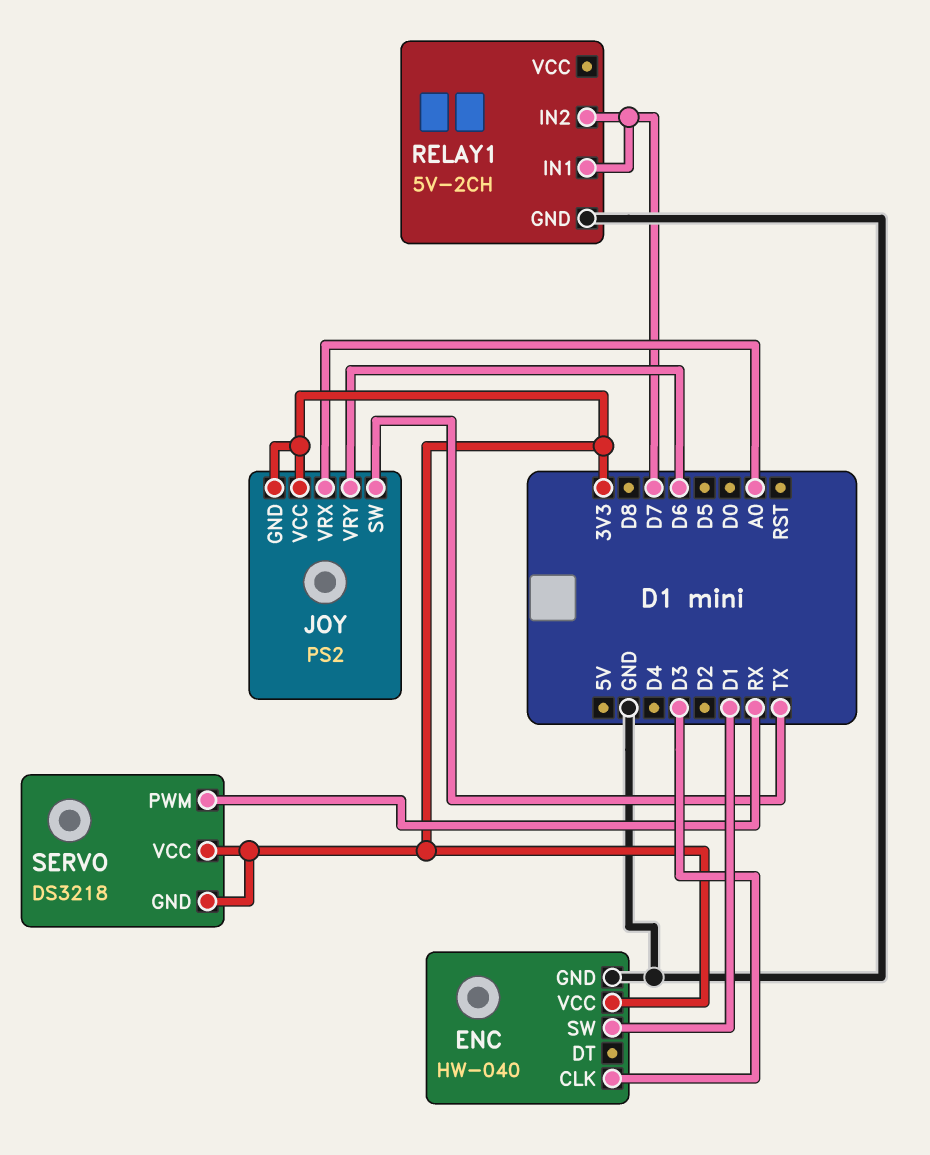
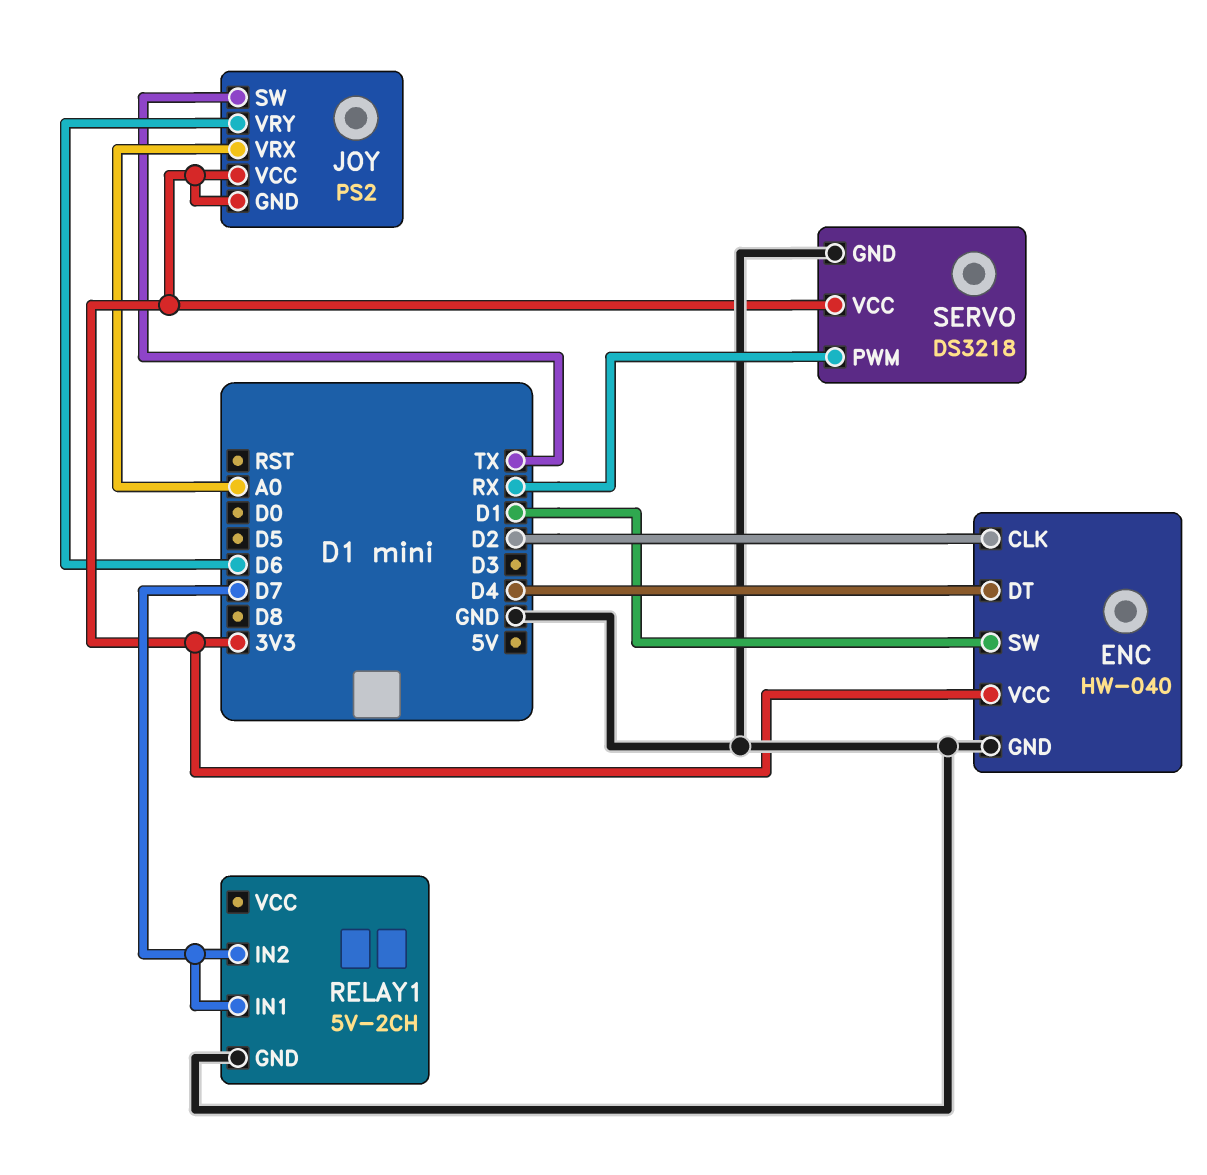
ENC pin CLK: D3 -> D2
ENC pin DT: none -> D4
SERVO pin GND: 3V3 -> GND

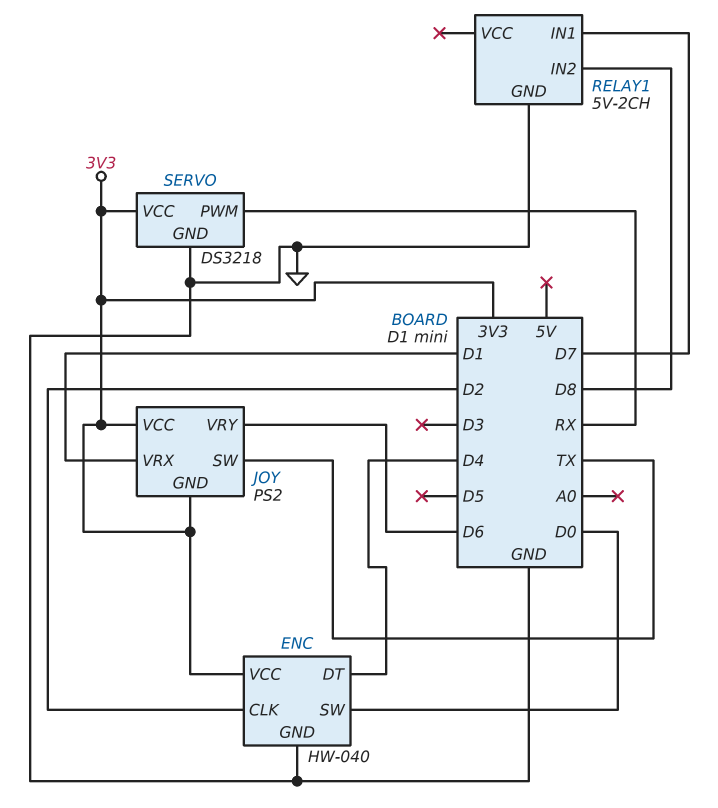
ENC pin SW: D1 -> D0
JOY pin VRX: A0 -> D1
RELAY1 pin IN2: D7 -> D8

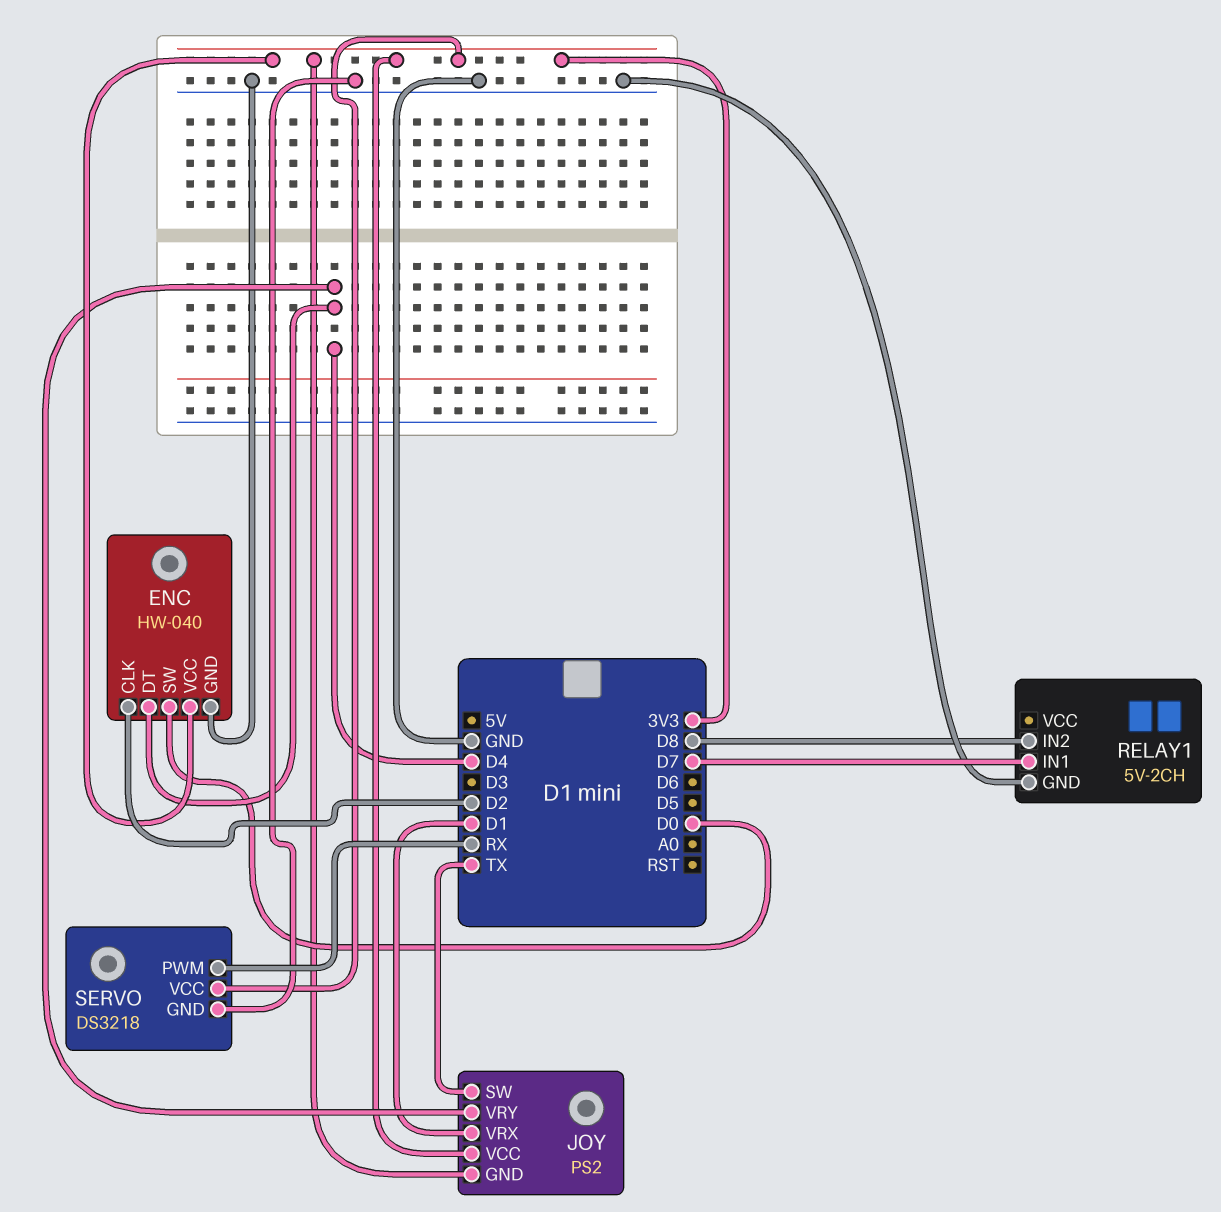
JOY pin VRY: D6 -> D4

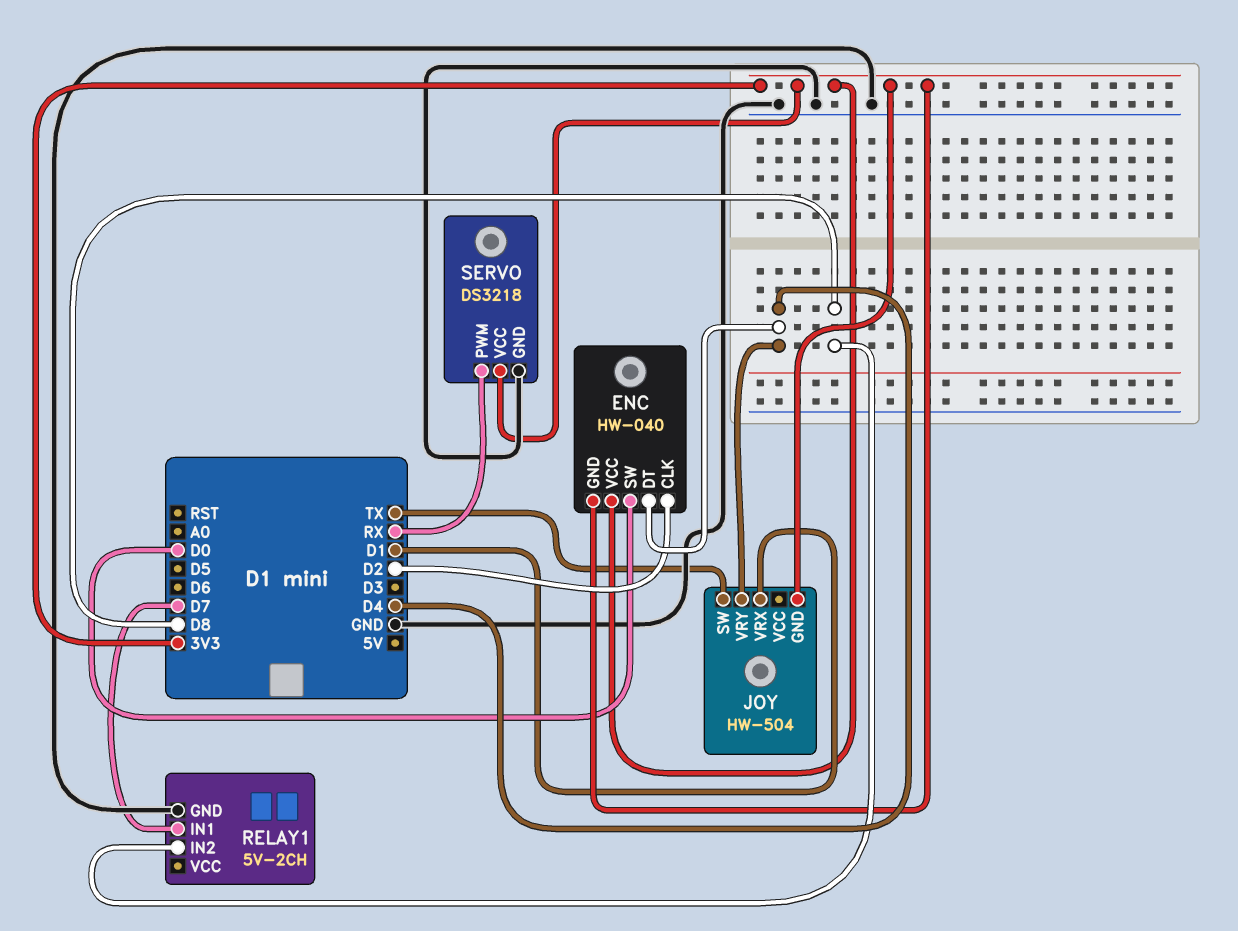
ENC pin GND: GND -> 3V3
JOY: PS2 -> HW-504
JOY pin VCC: 3V3 -> none

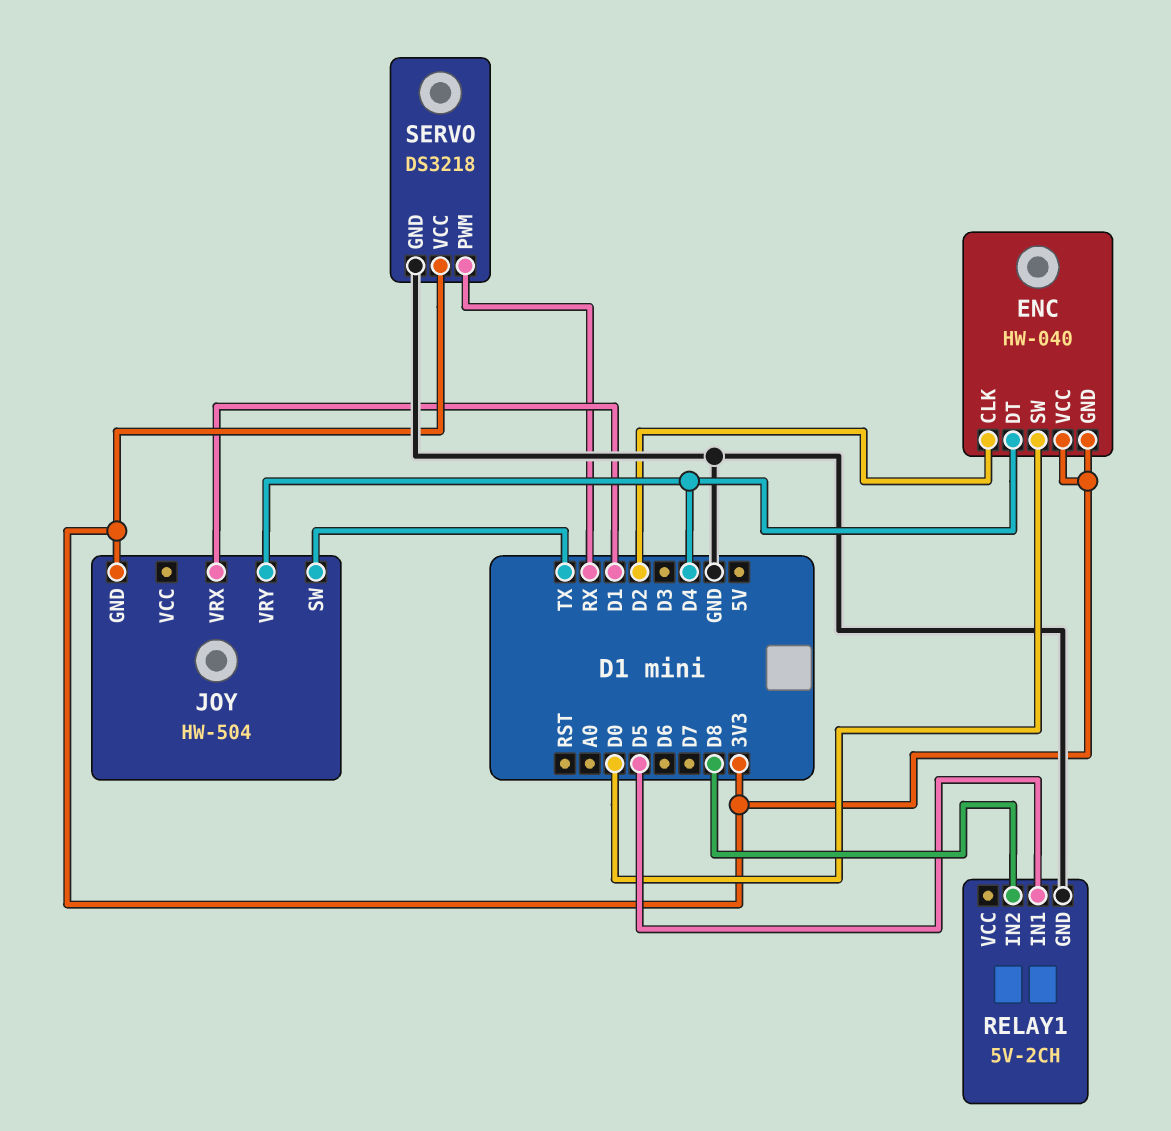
RELAY1 pin IN1: D7 -> D5

